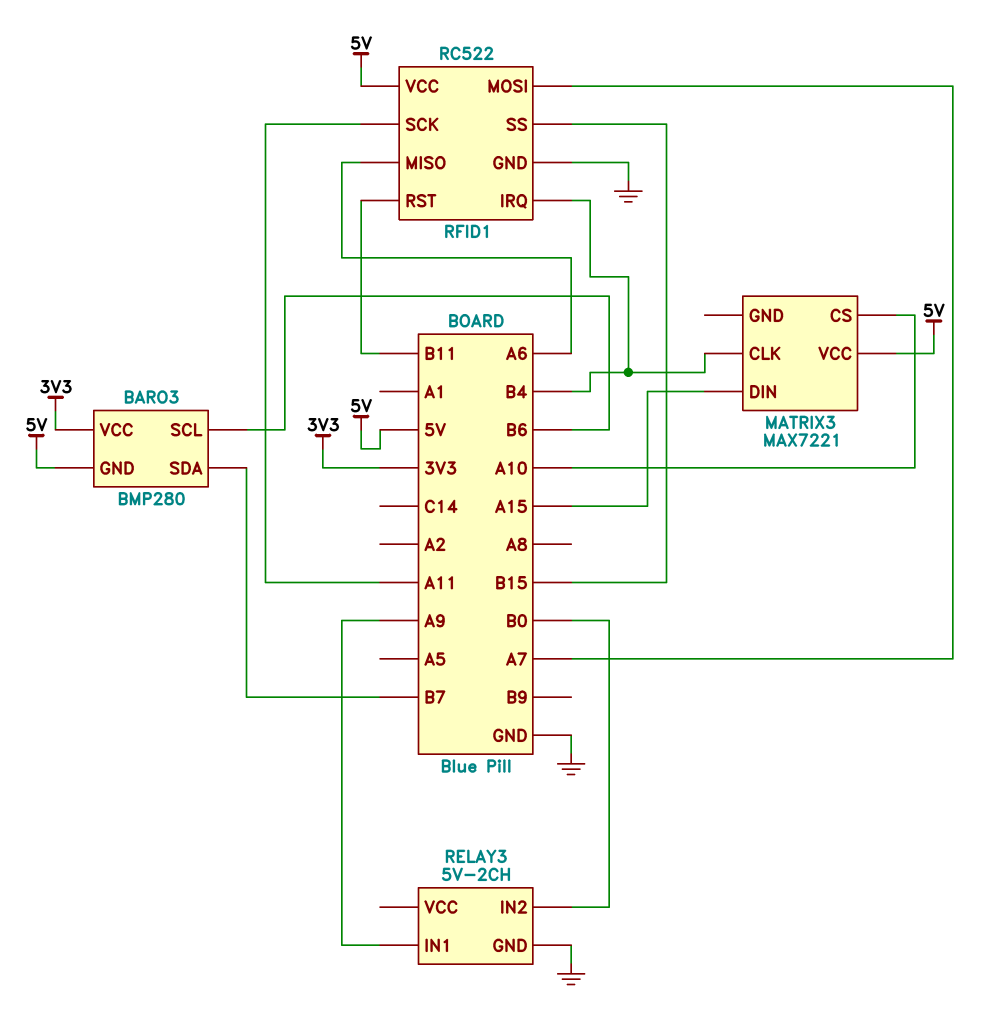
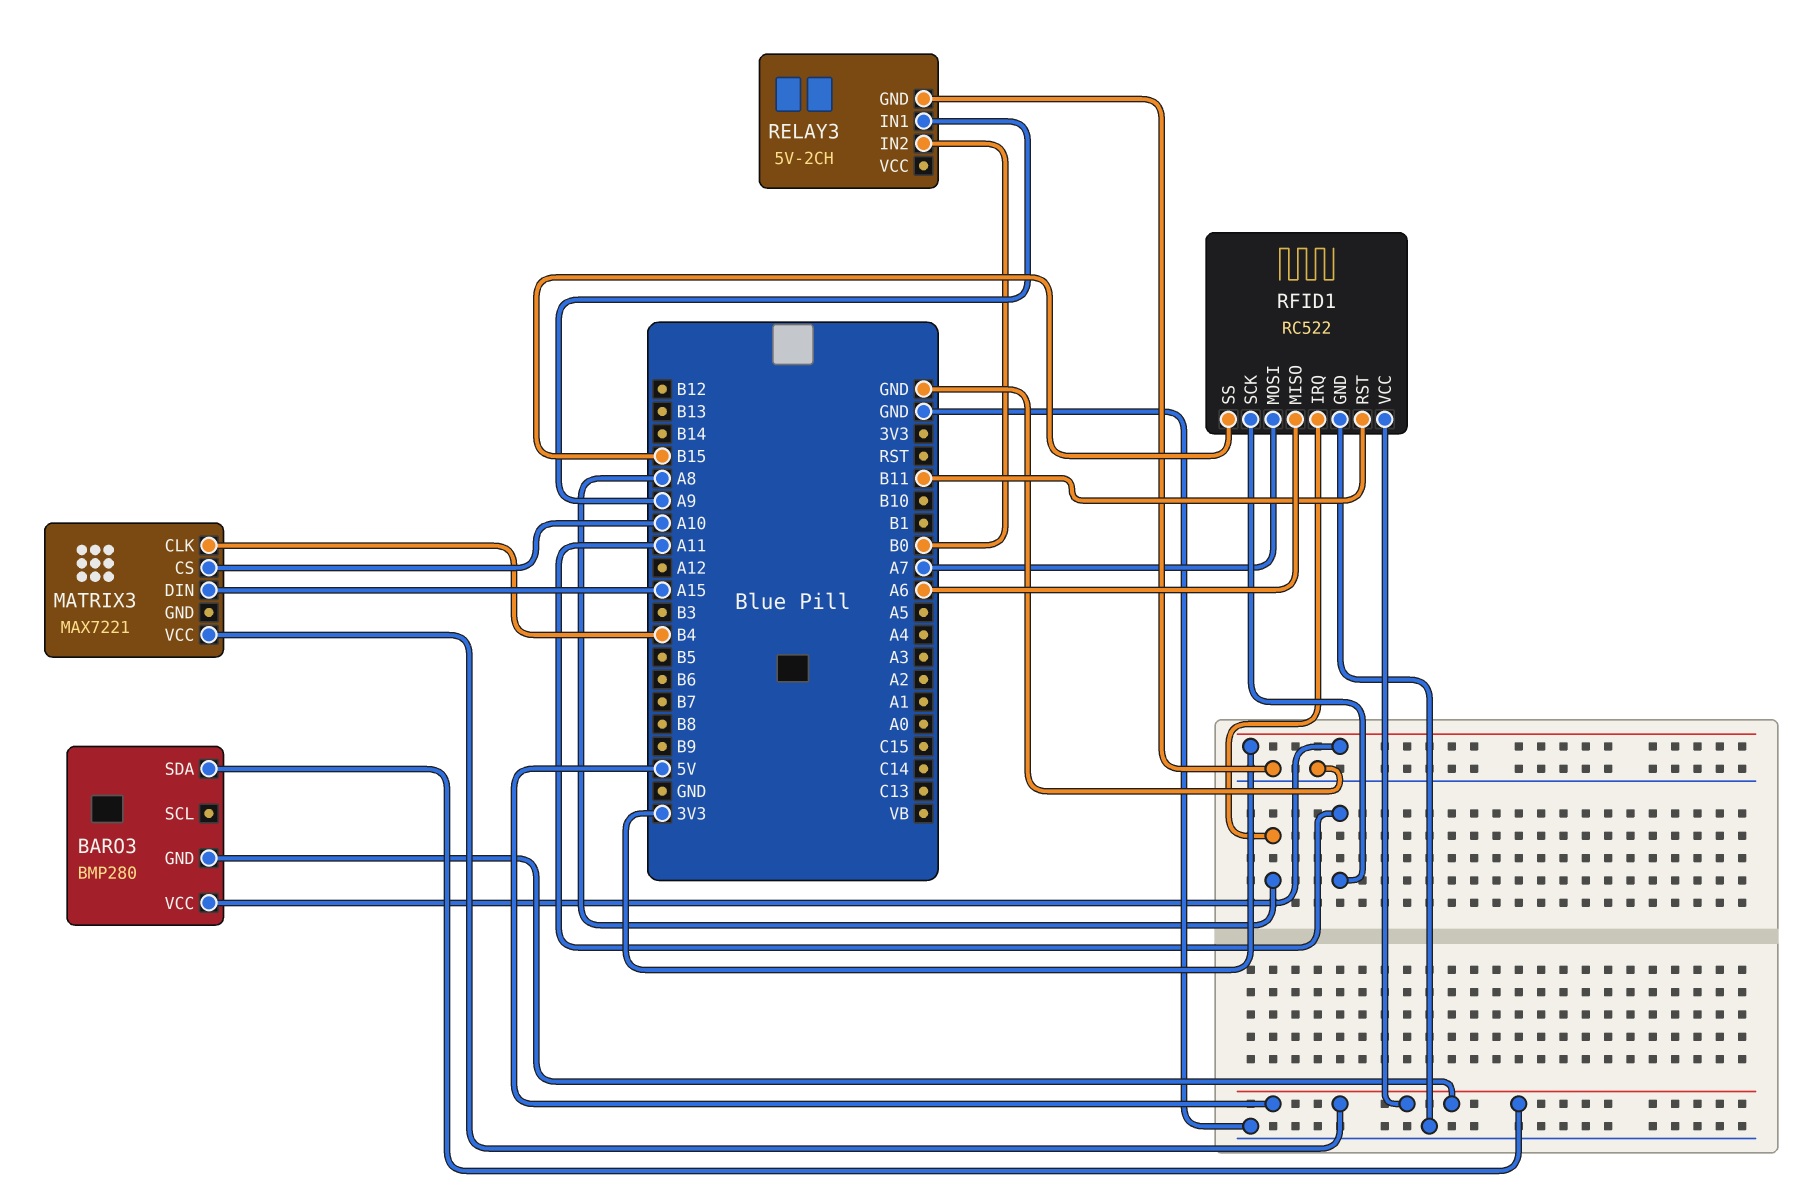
BARO3 pin SCL: B6 -> none
BARO3 pin SDA: B7 -> 5V
RFID1 pin IRQ: B4 -> A8

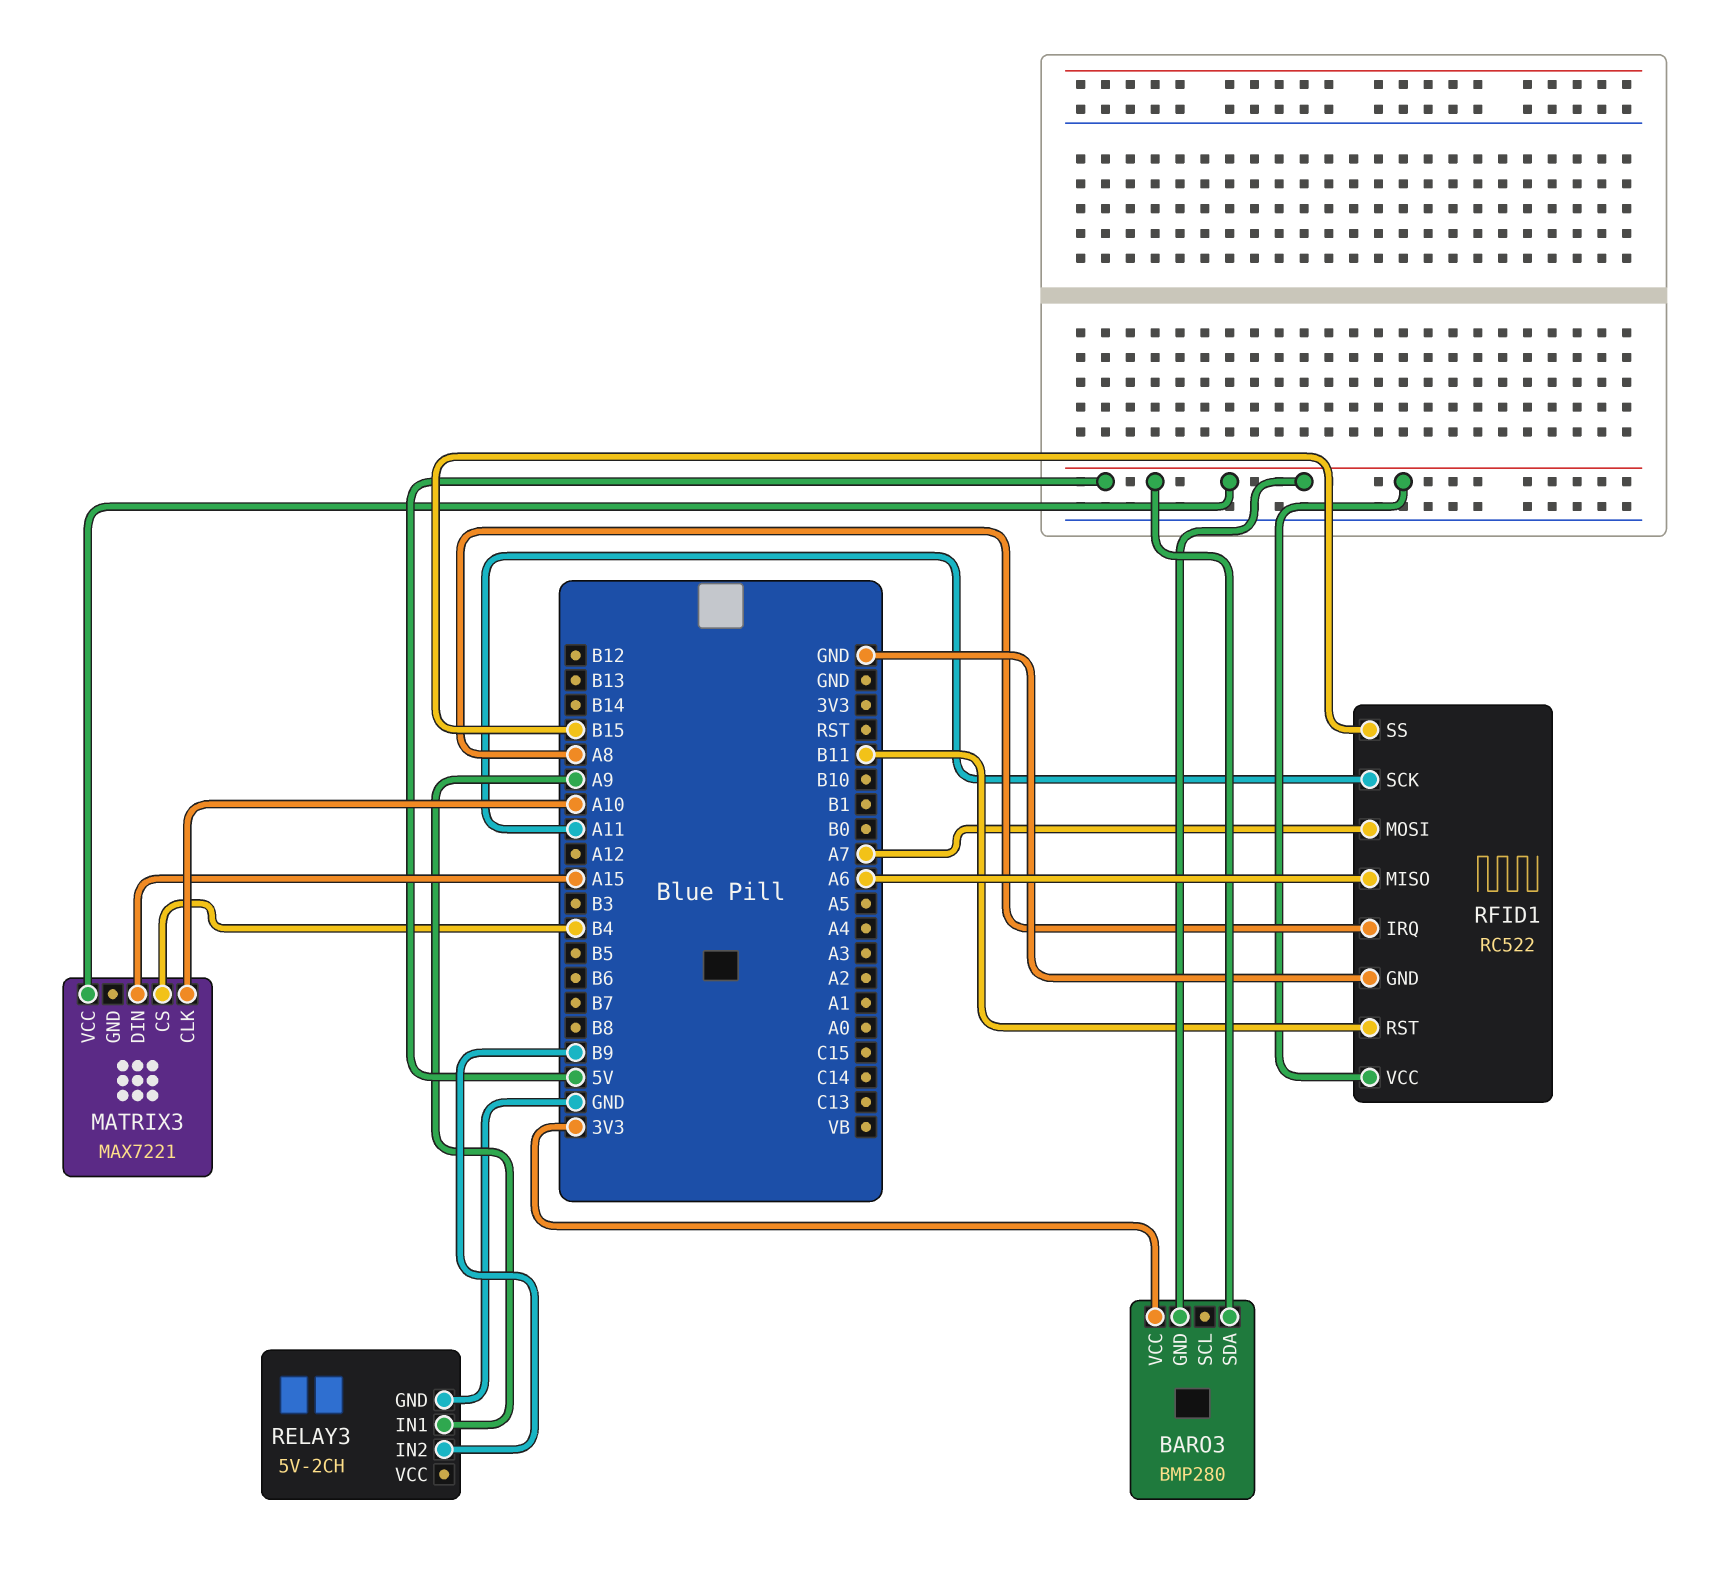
MATRIX3 pin CLK: B4 -> A10
MATRIX3 pin CS: A10 -> B4
RELAY3 pin IN2: B0 -> B9

